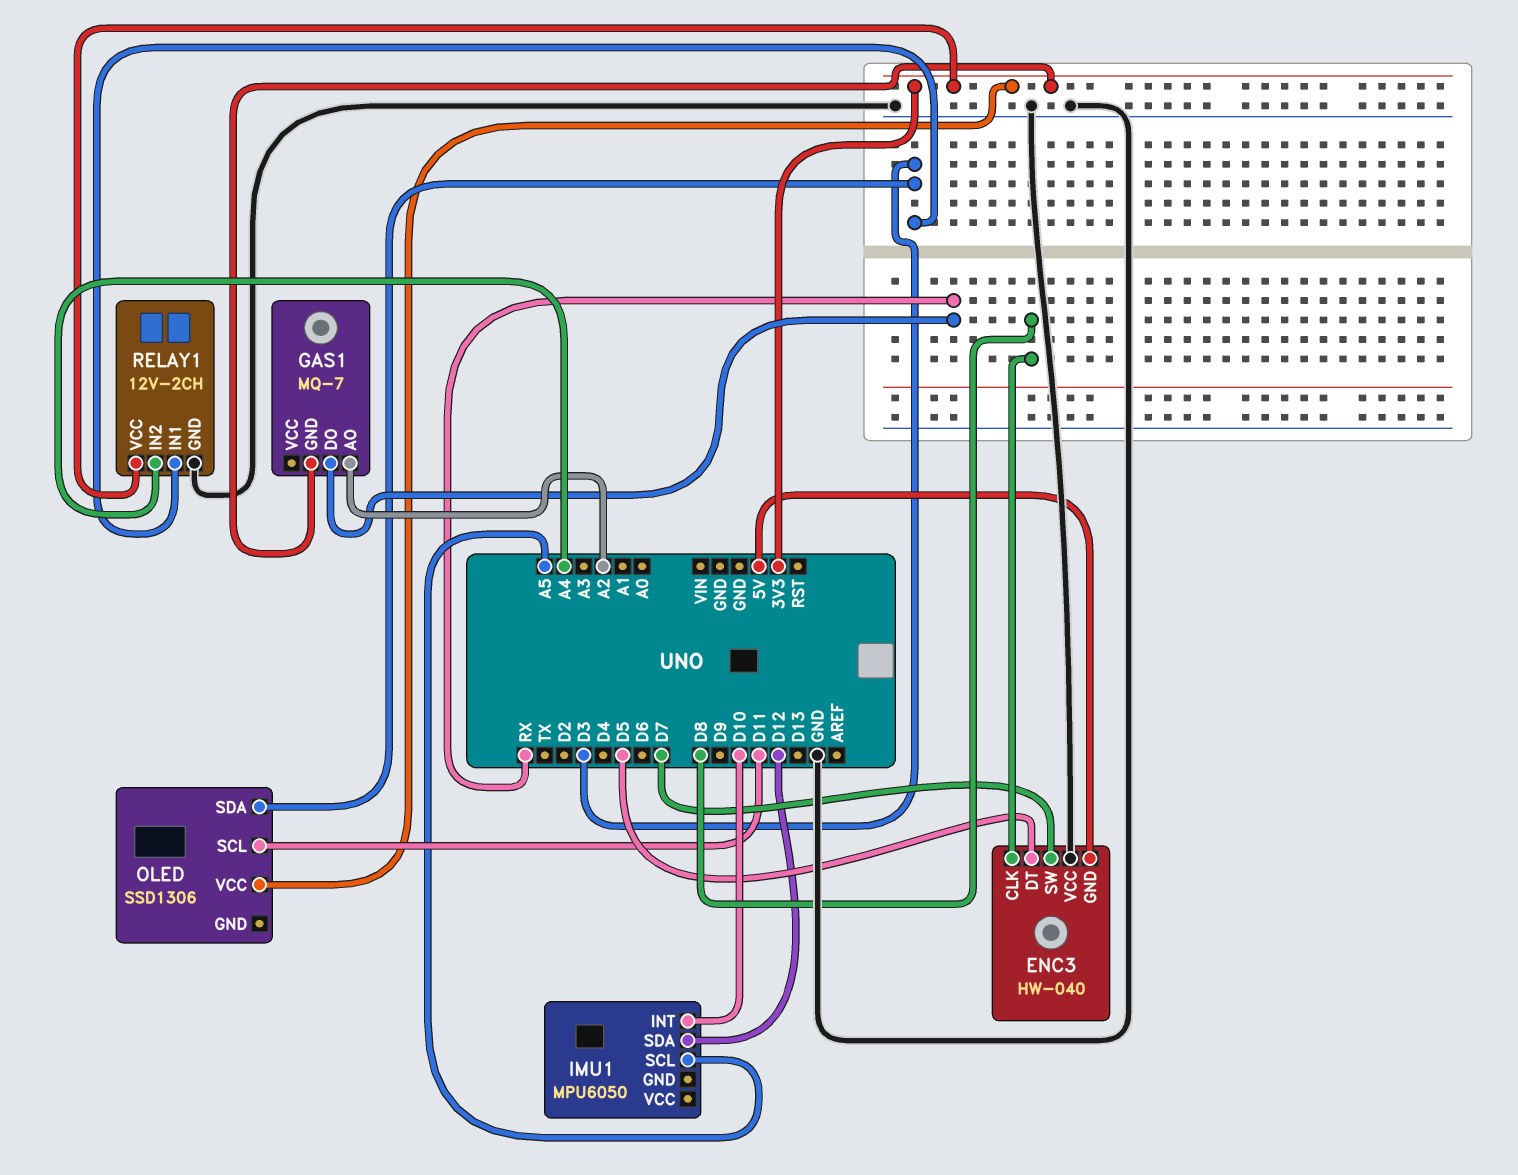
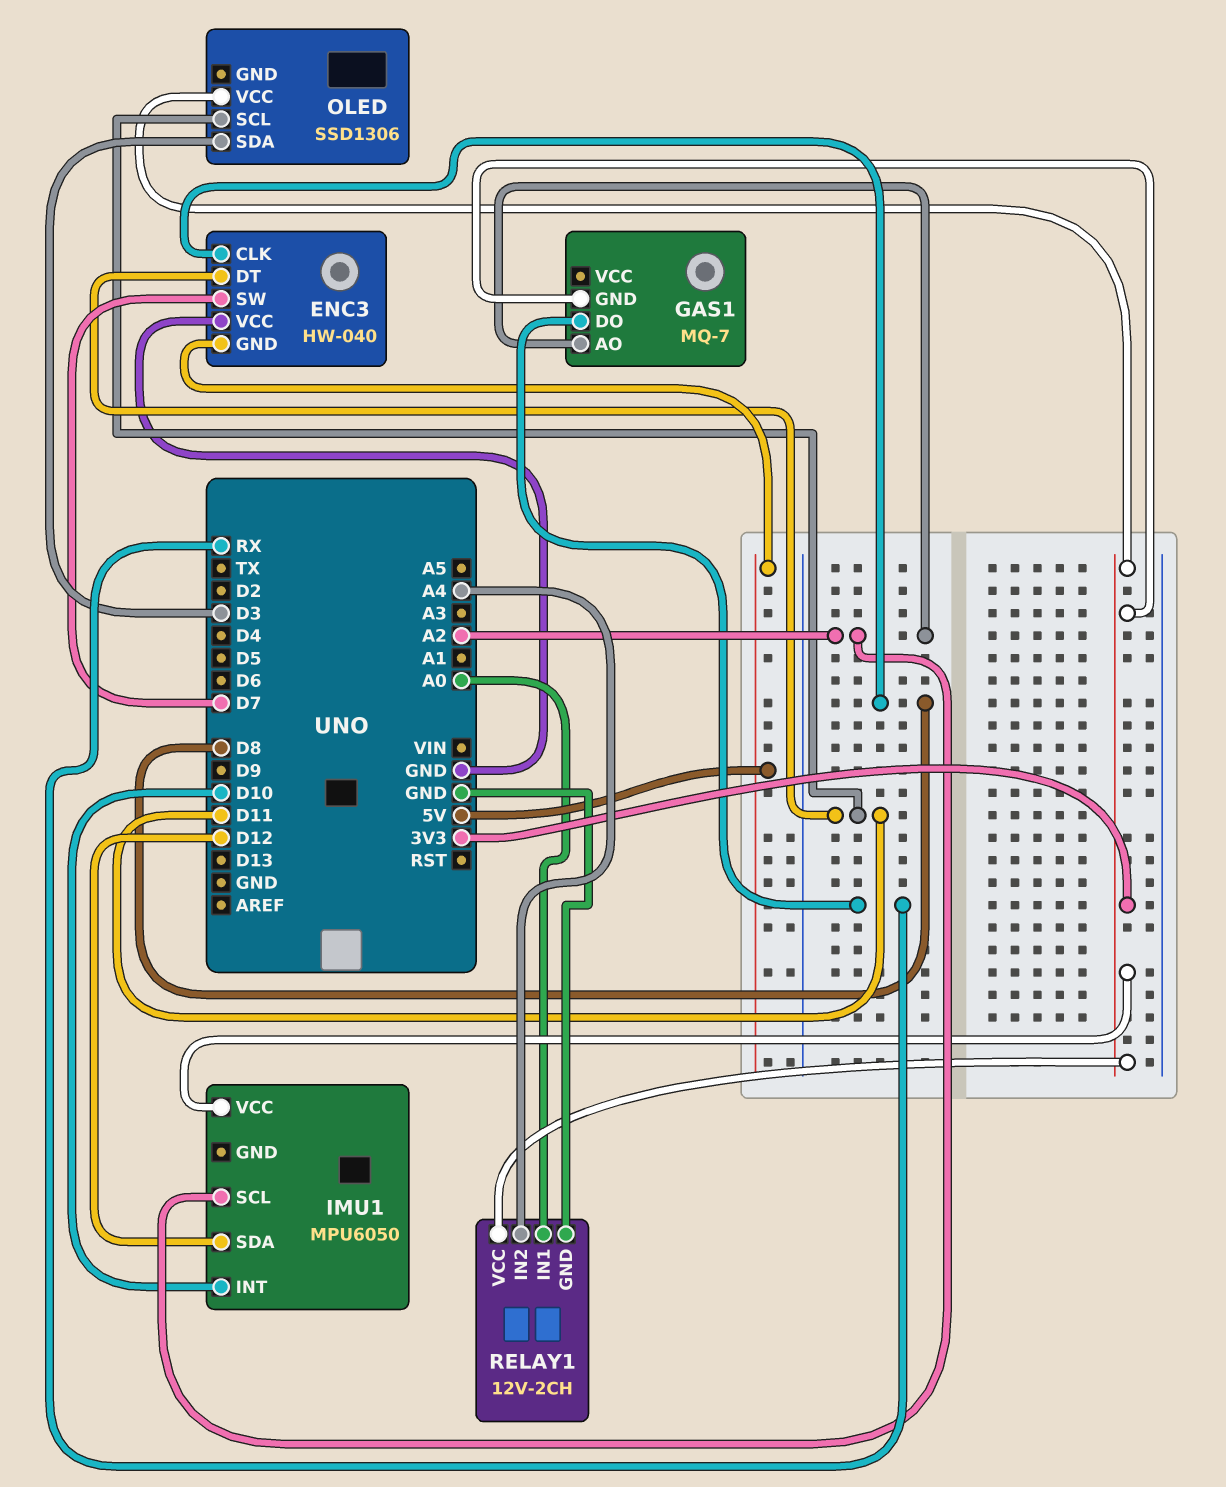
ENC3 pin DT: D5 -> D11
IMU1 pin SCL: A5 -> A2
IMU1 pin VCC: none -> 3V3
RELAY1 pin IN1: D3 -> A0

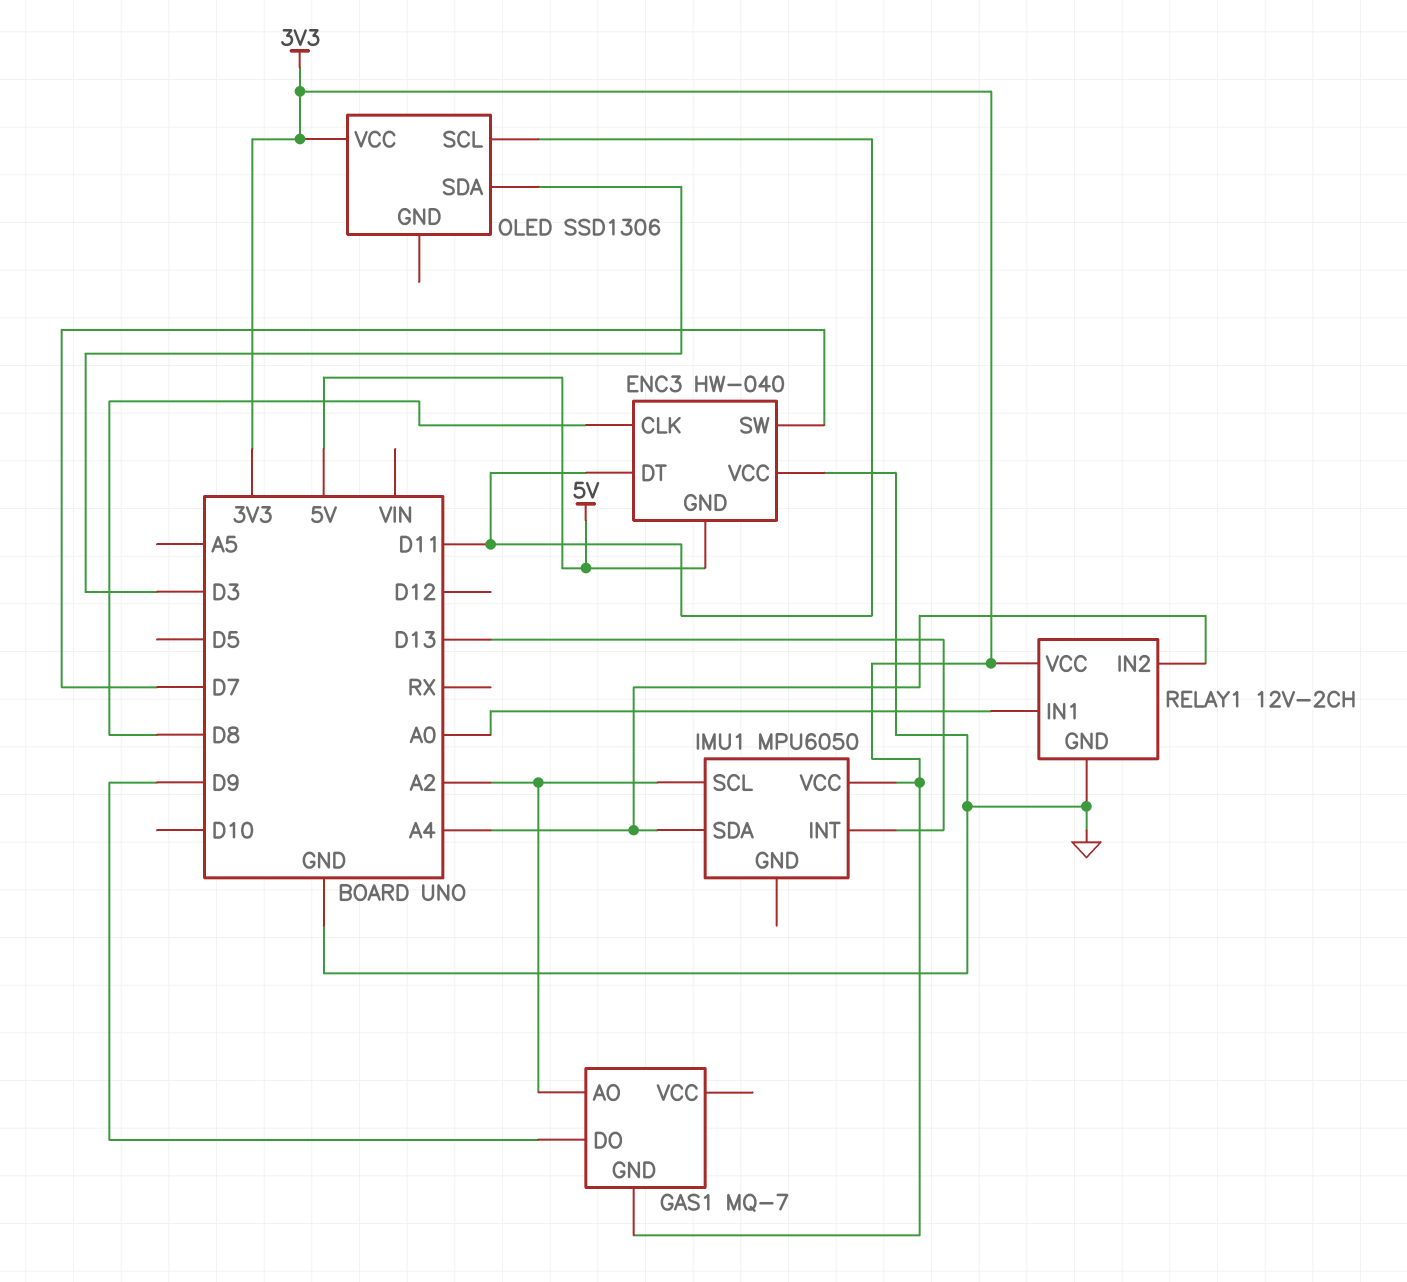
GAS1 pin DO: RX -> D9
IMU1 pin INT: D10 -> D13
IMU1 pin SDA: D12 -> A4

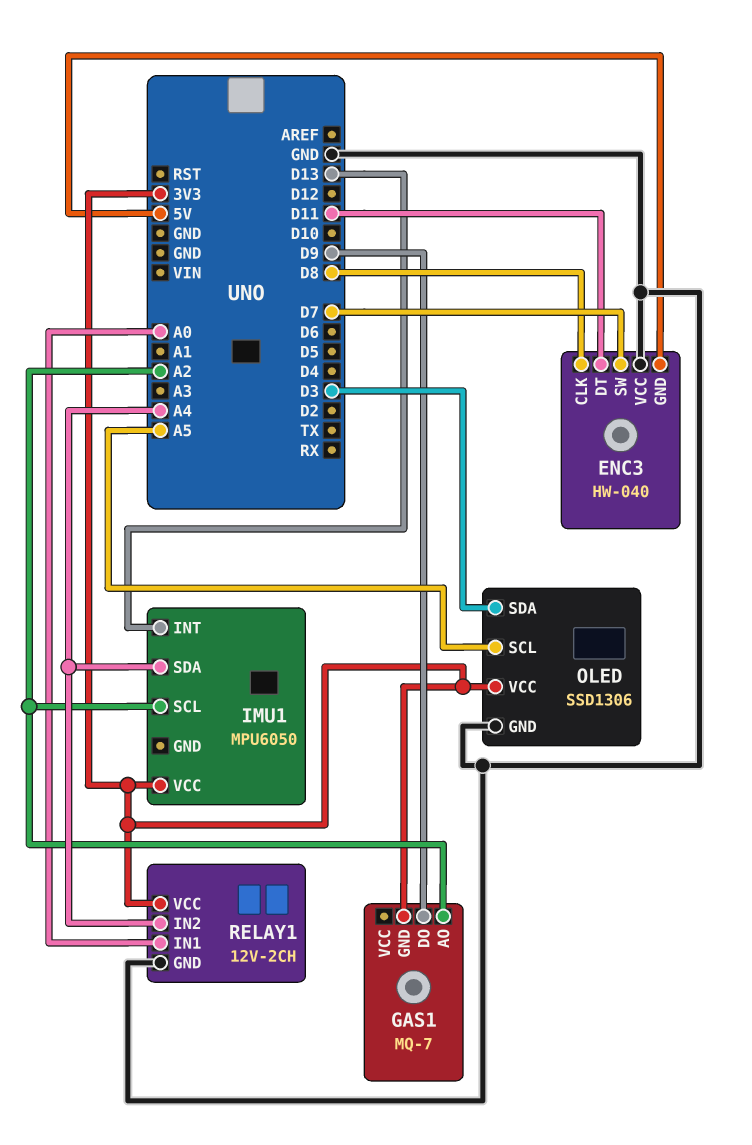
OLED pin GND: none -> GND
OLED pin SCL: D11 -> A5

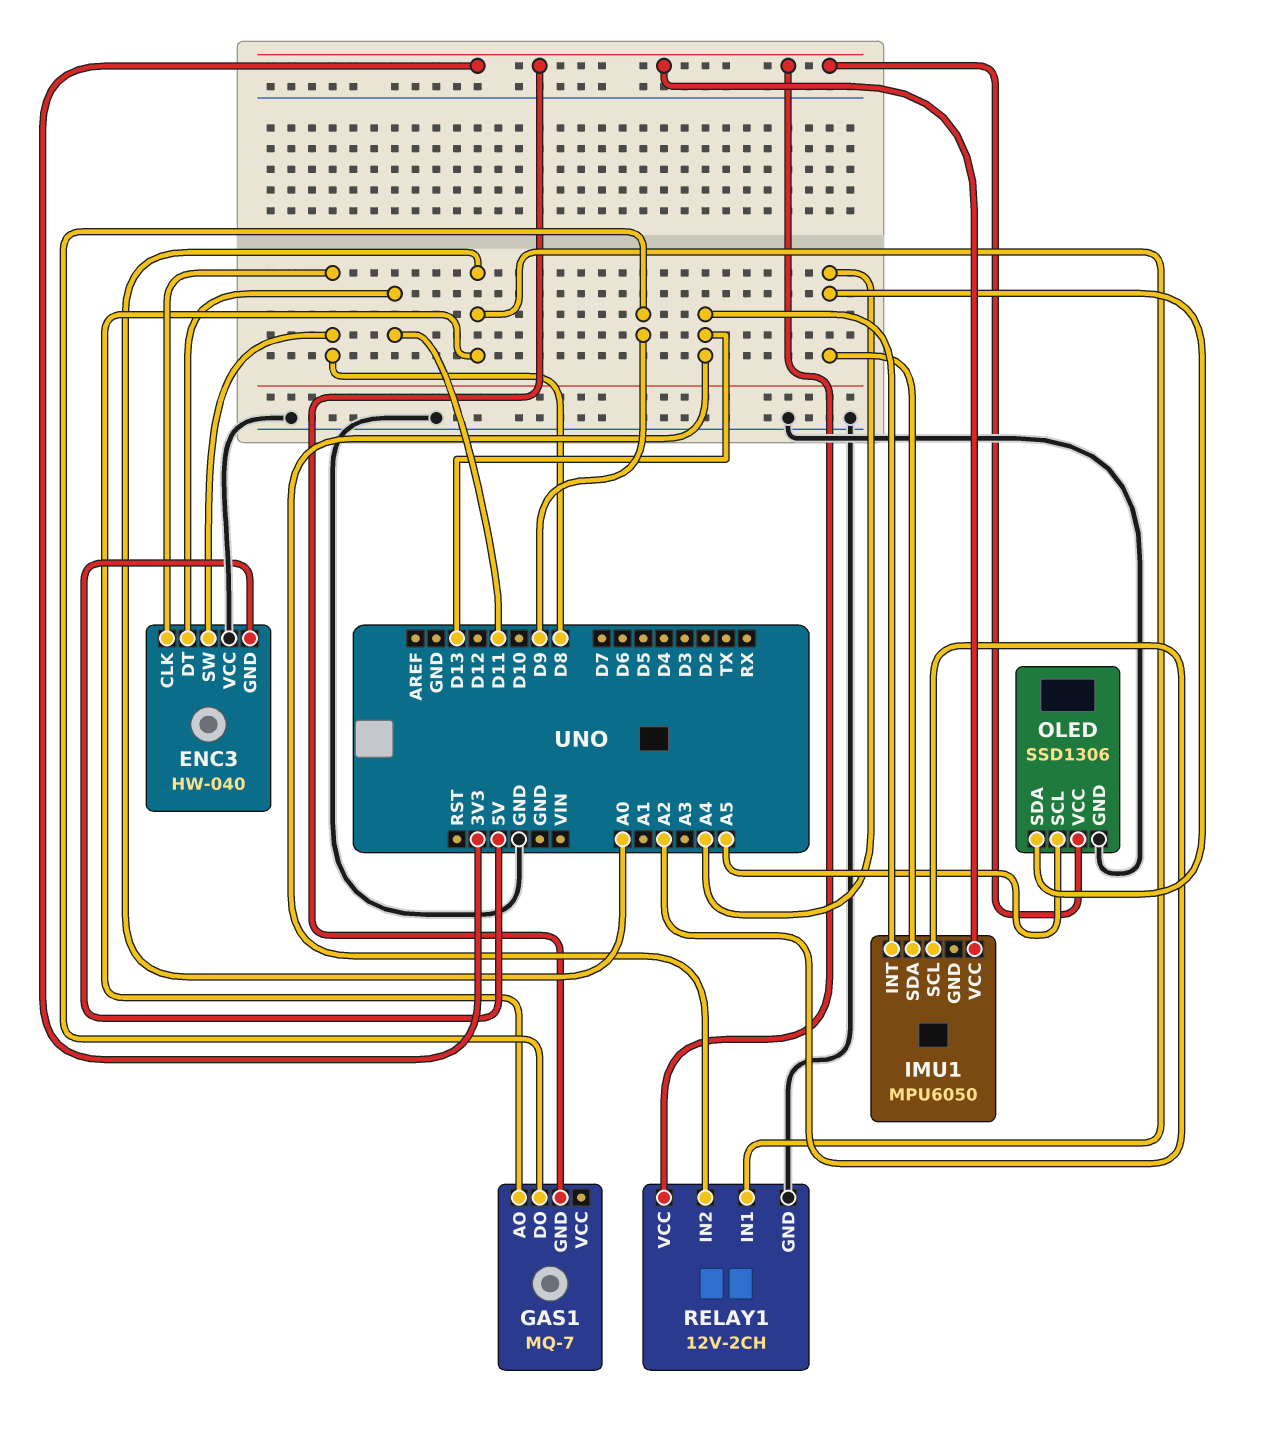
ENC3 pin SW: D7 -> D8
GAS1 pin AO: A2 -> A0
OLED pin SDA: D3 -> A4
RELAY1 pin IN2: A4 -> D13

